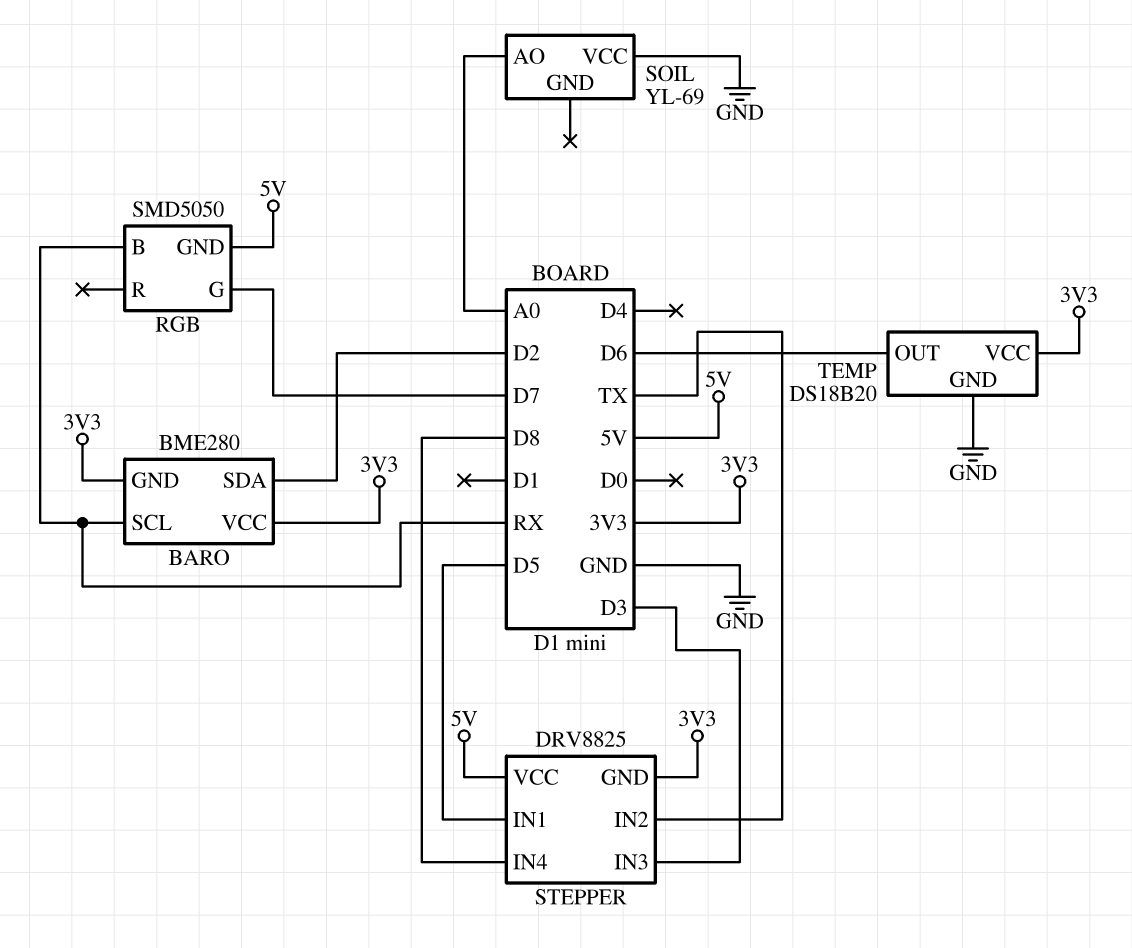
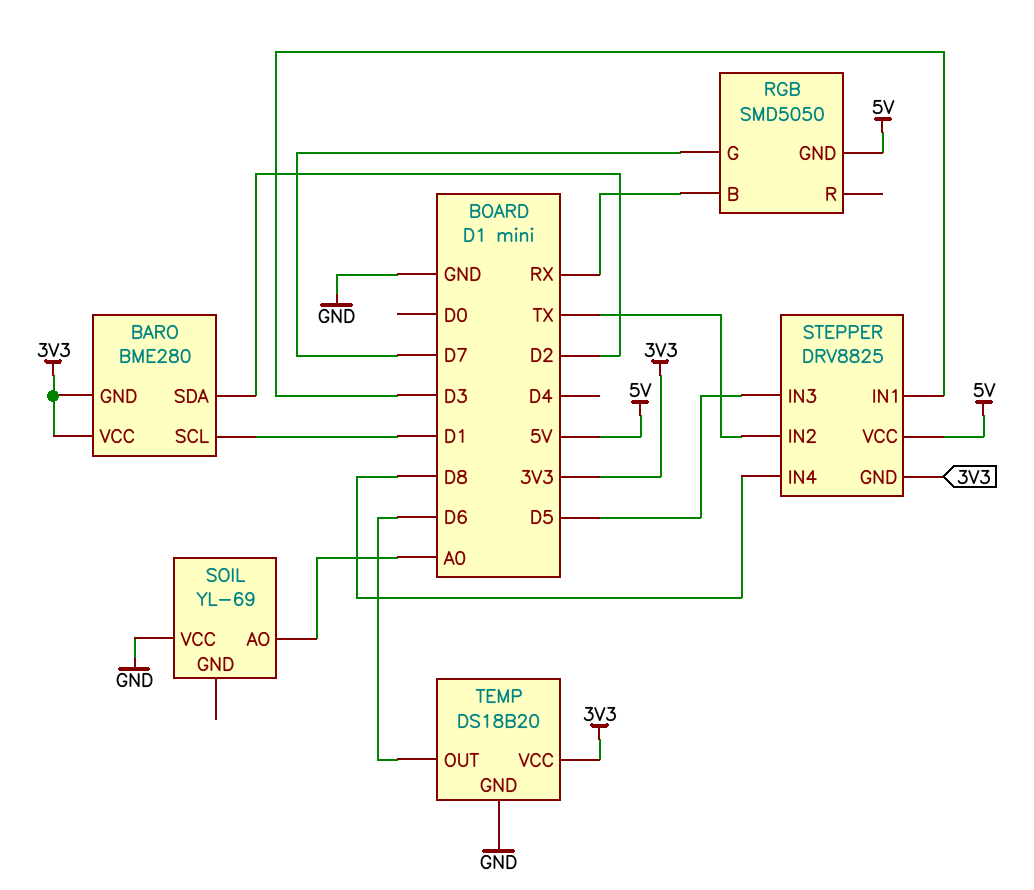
BARO pin SCL: RX -> D1
STEPPER pin IN1: D5 -> D3
STEPPER pin IN3: D3 -> D5

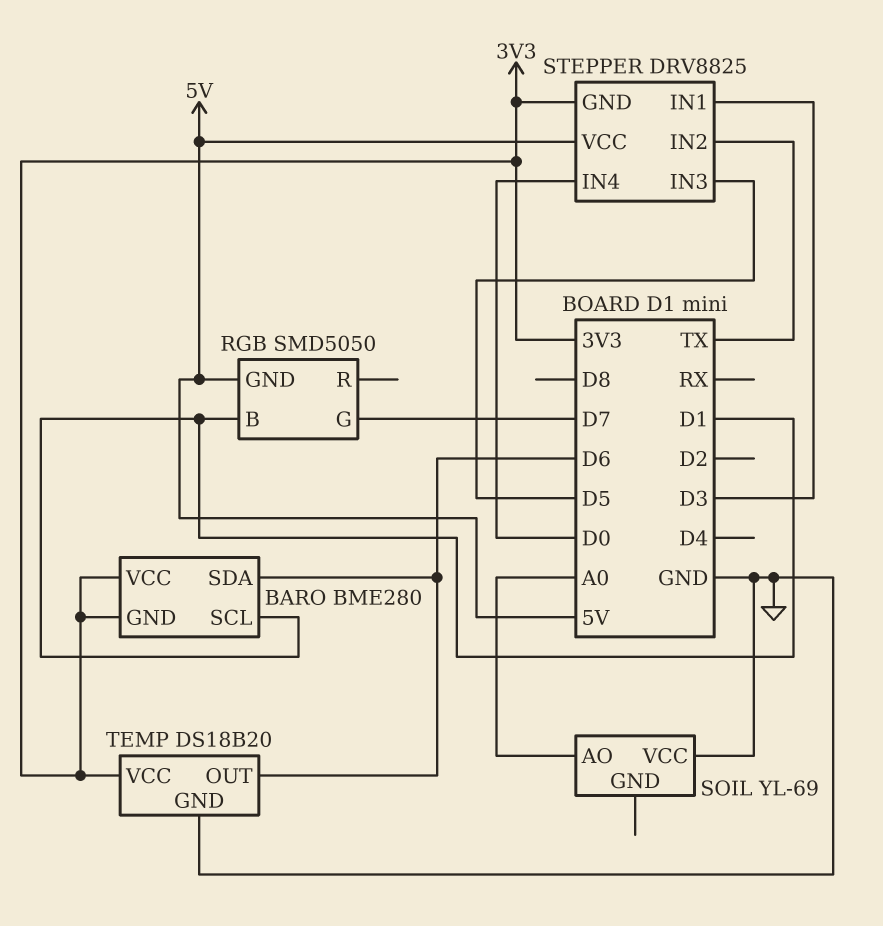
BARO pin SDA: D2 -> D6
RGB pin B: RX -> D1
STEPPER pin IN4: D8 -> D0

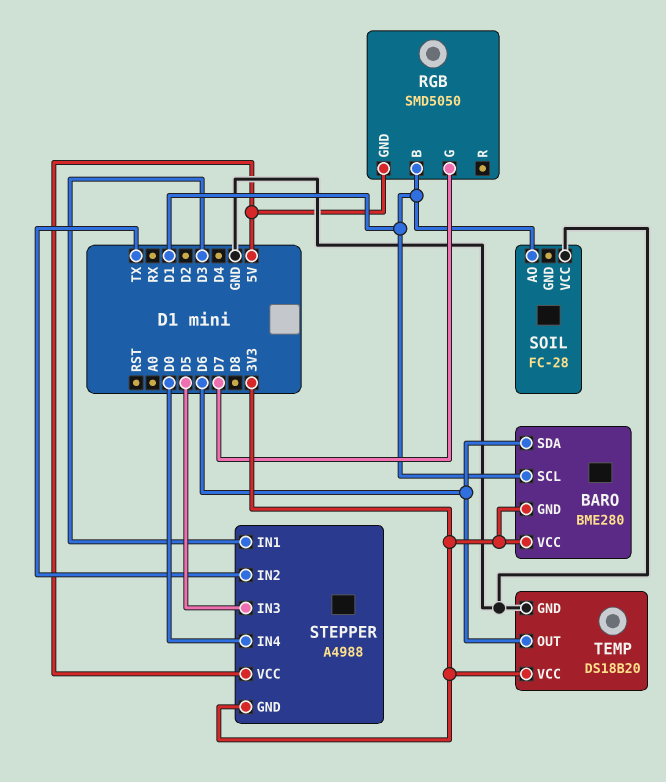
SOIL: YL-69 -> FC-28
SOIL pin AO: A0 -> D1
STEPPER: DRV8825 -> A4988

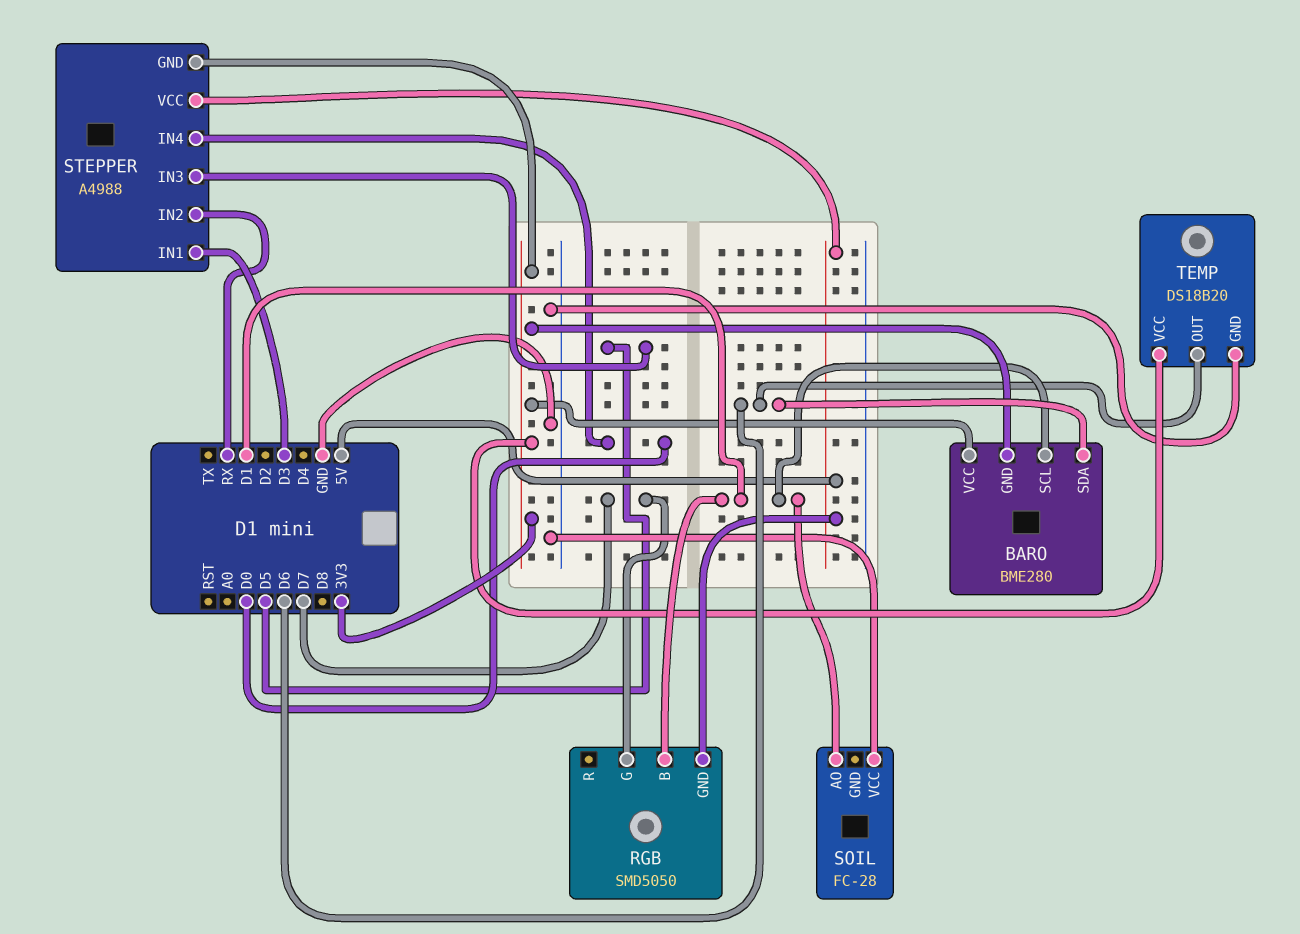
STEPPER pin IN2: TX -> RX

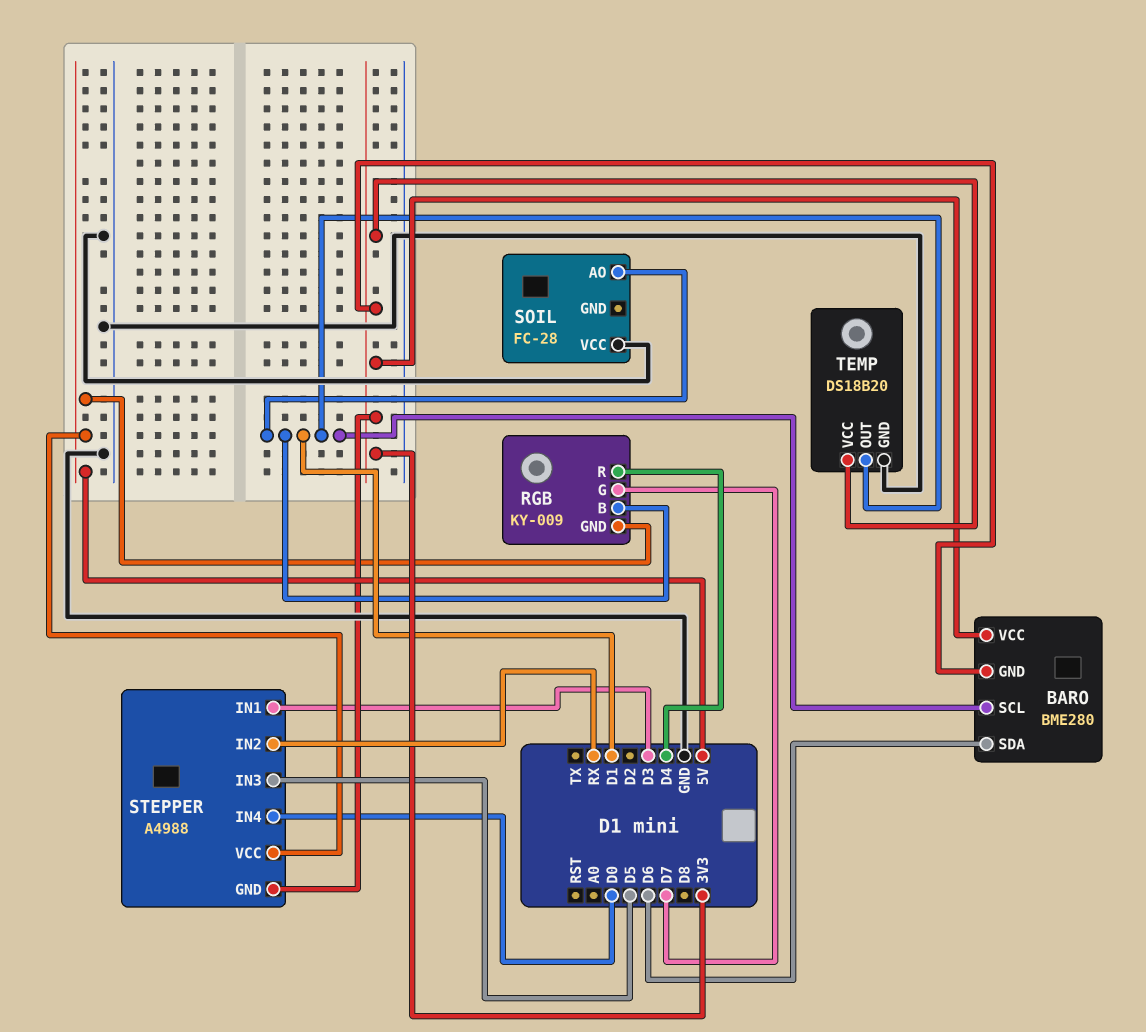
RGB: SMD5050 -> KY-009
RGB pin R: none -> D4
TEMP pin OUT: D6 -> D1

